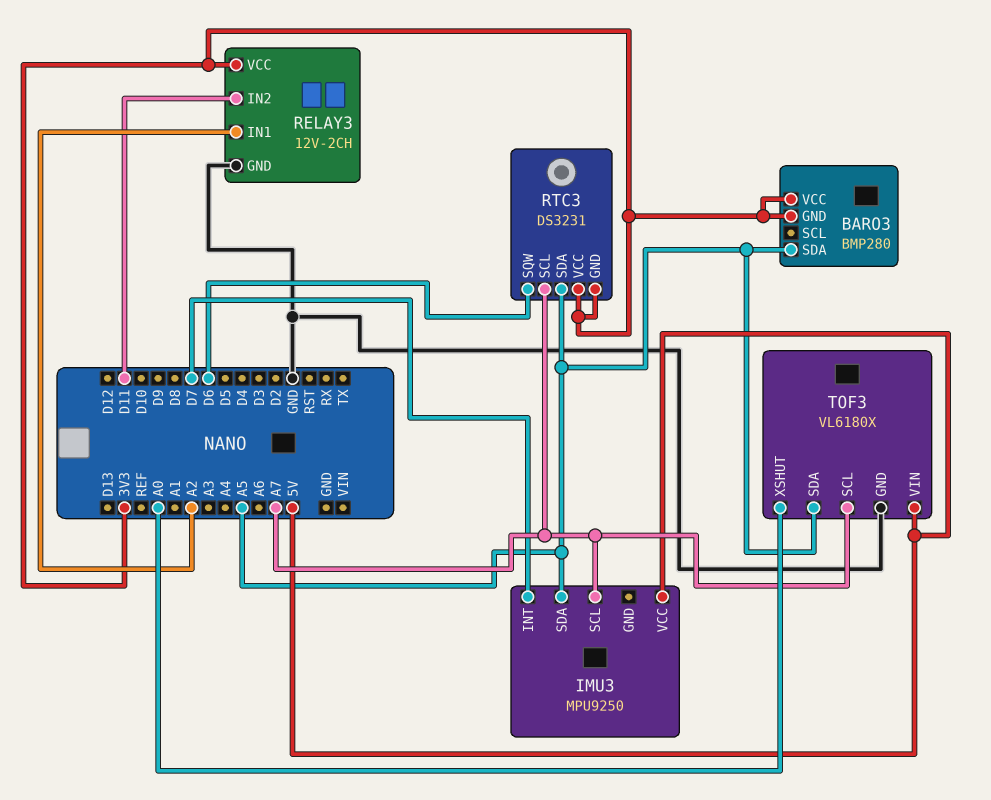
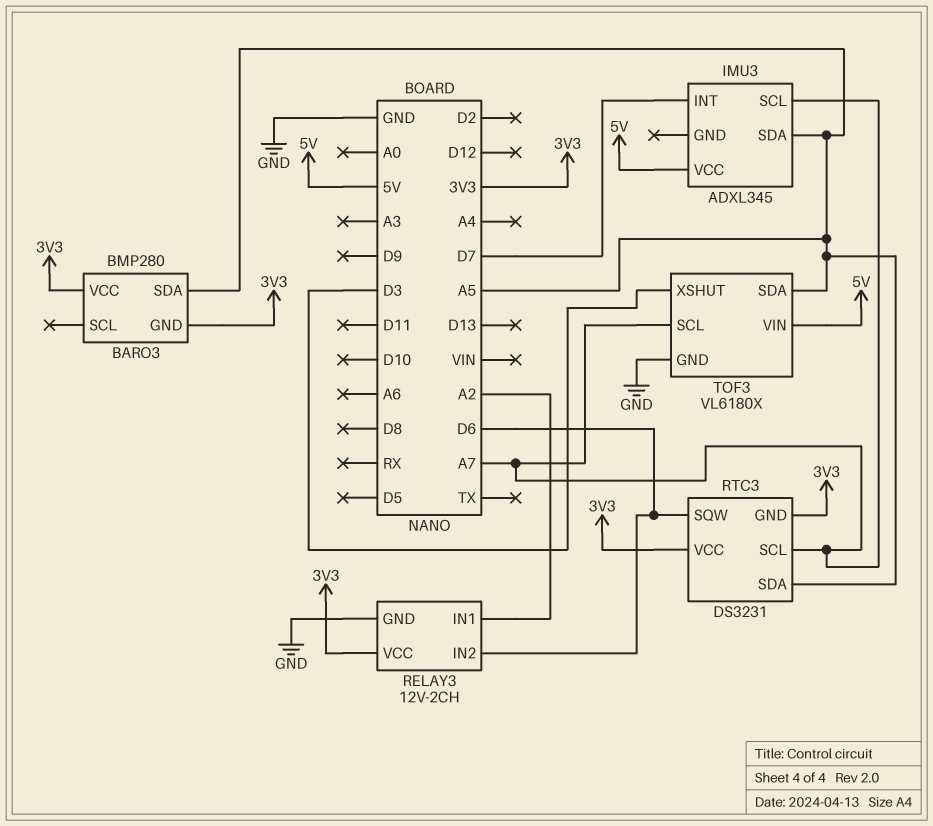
IMU3: MPU9250 -> ADXL345
RELAY3 pin IN2: D11 -> D6
TOF3 pin XSHUT: A0 -> D3

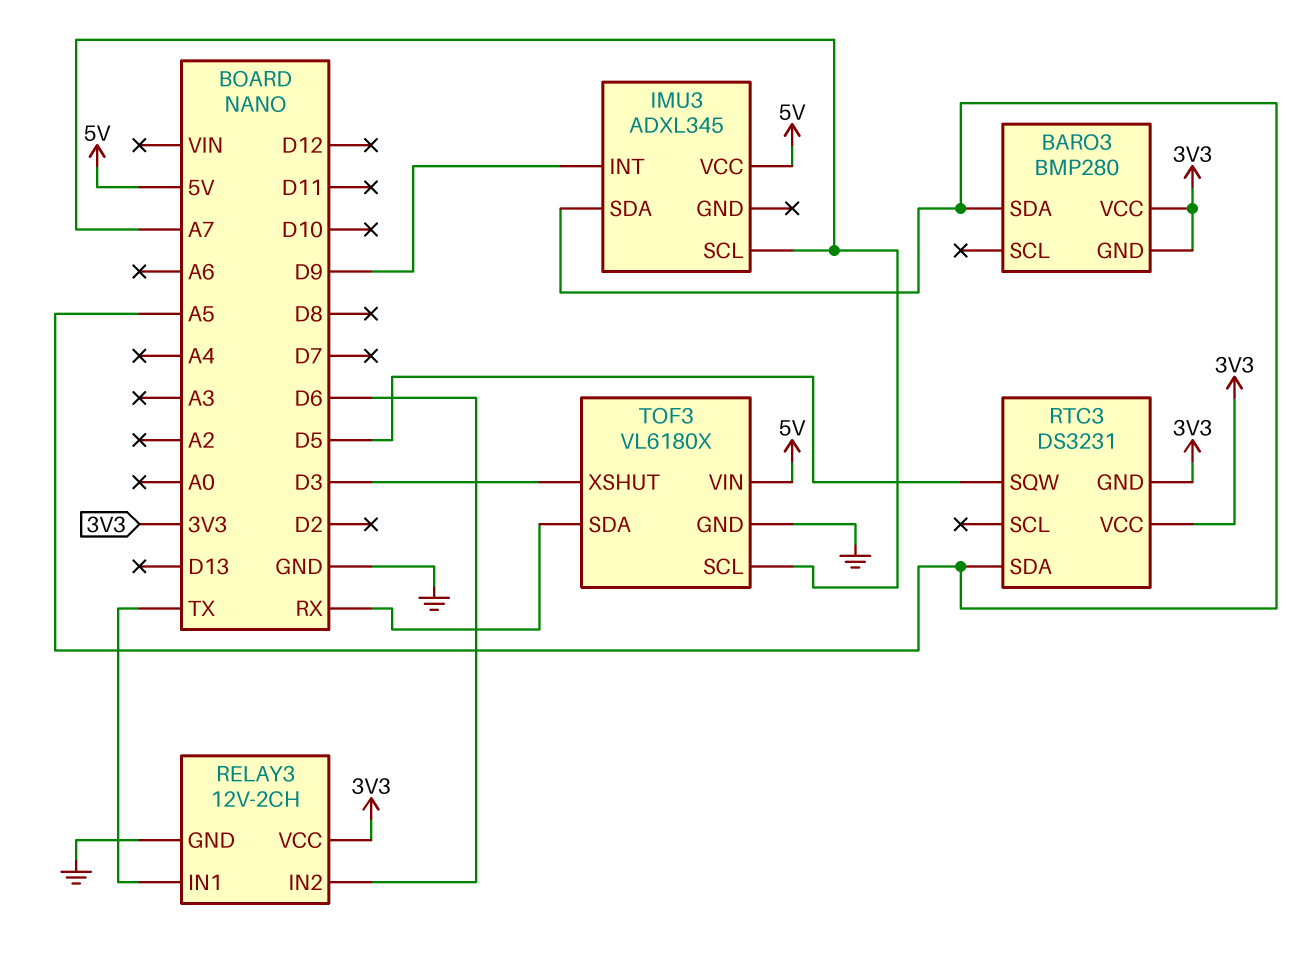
IMU3 pin INT: D7 -> D9
RELAY3 pin IN1: A2 -> TX
RTC3 pin SCL: A7 -> none
RTC3 pin SQW: D6 -> D5
TOF3 pin SDA: A5 -> RX

